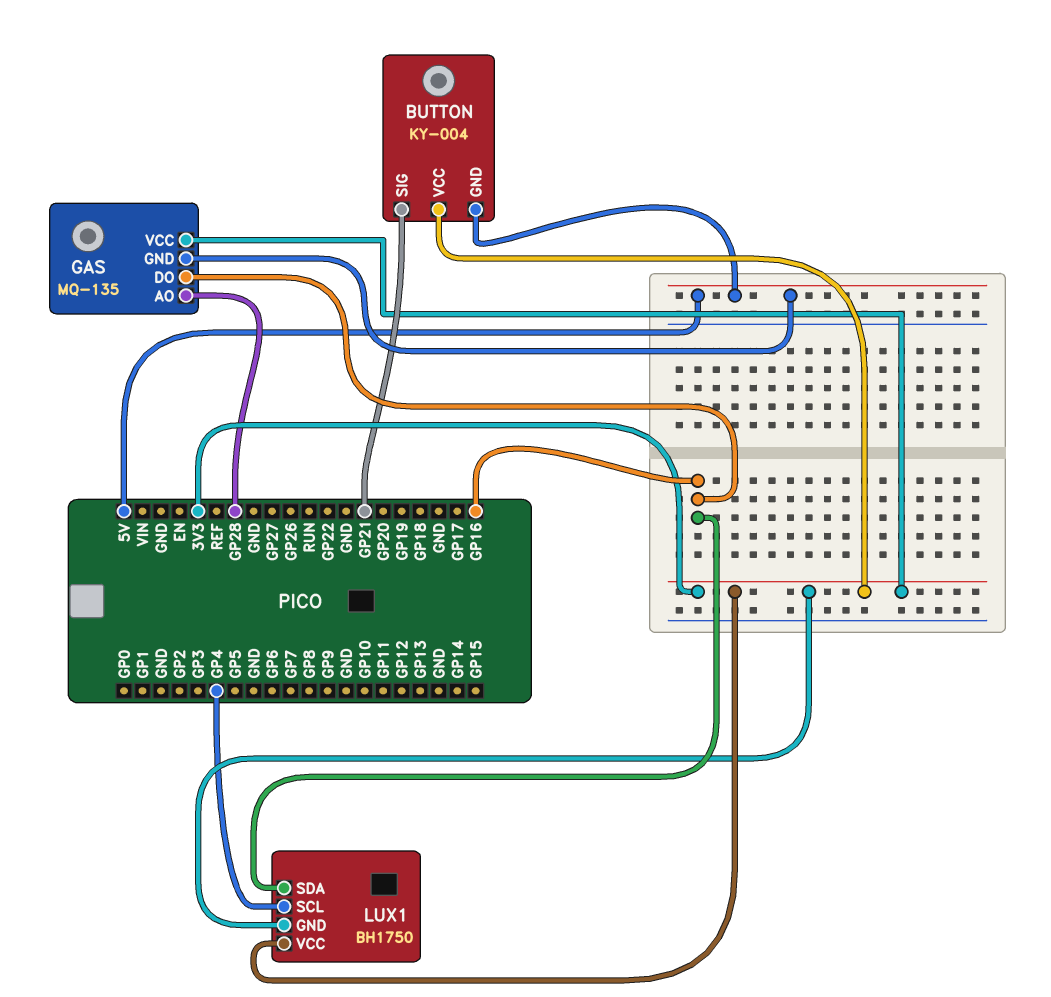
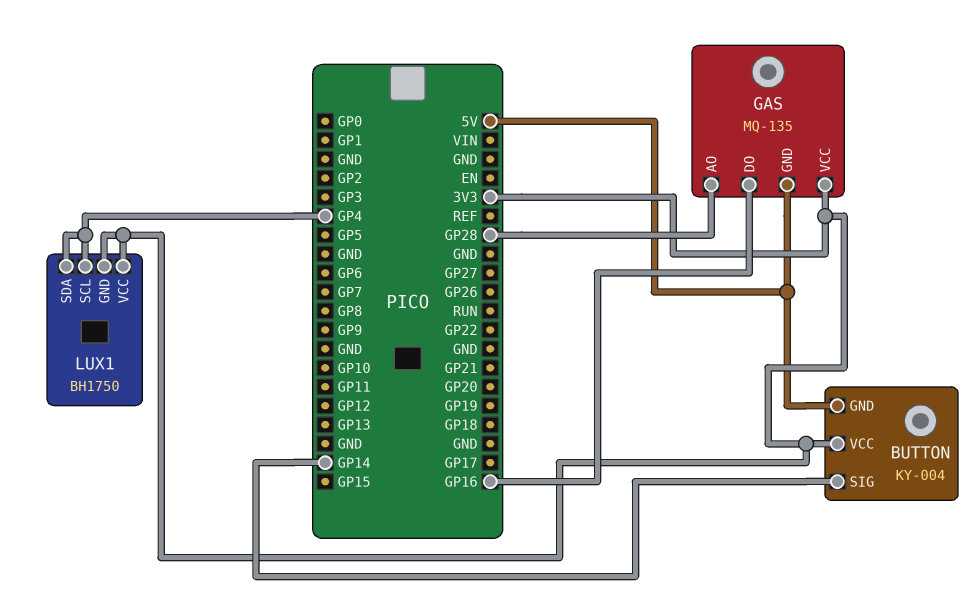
BUTTON pin SIG: GP21 -> GP14
LUX1 pin SDA: GP16 -> GP4

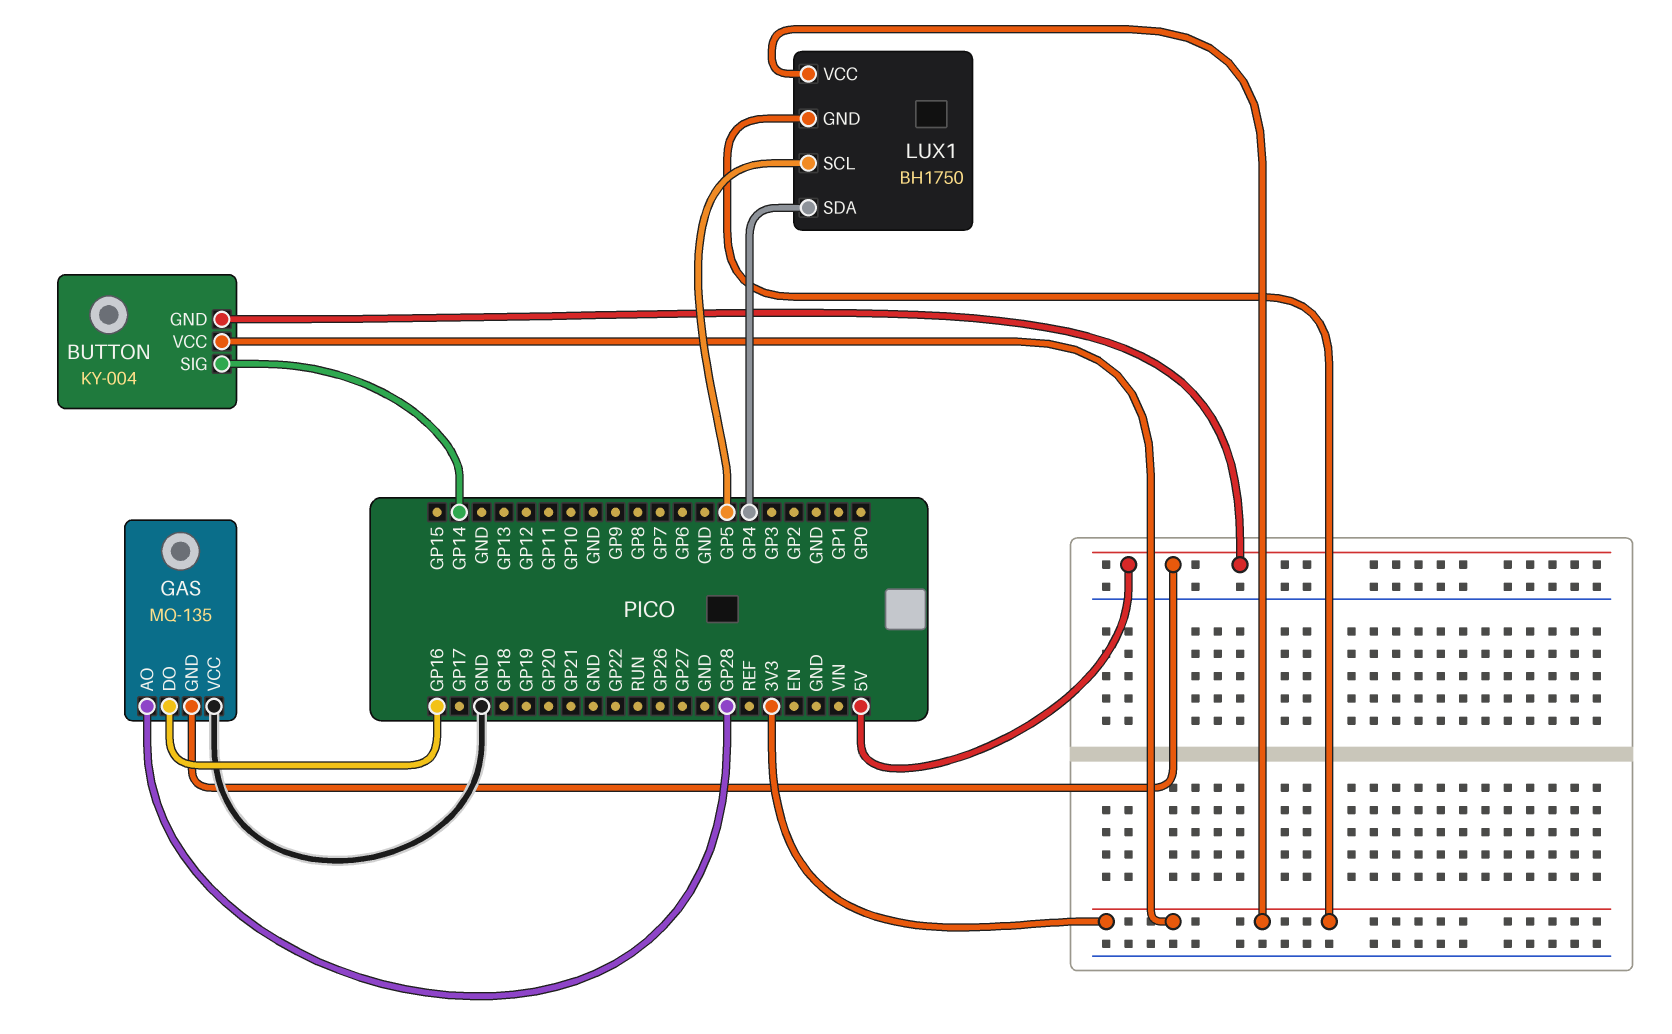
GAS pin VCC: 3V3 -> GND
LUX1 pin SCL: GP4 -> GP5

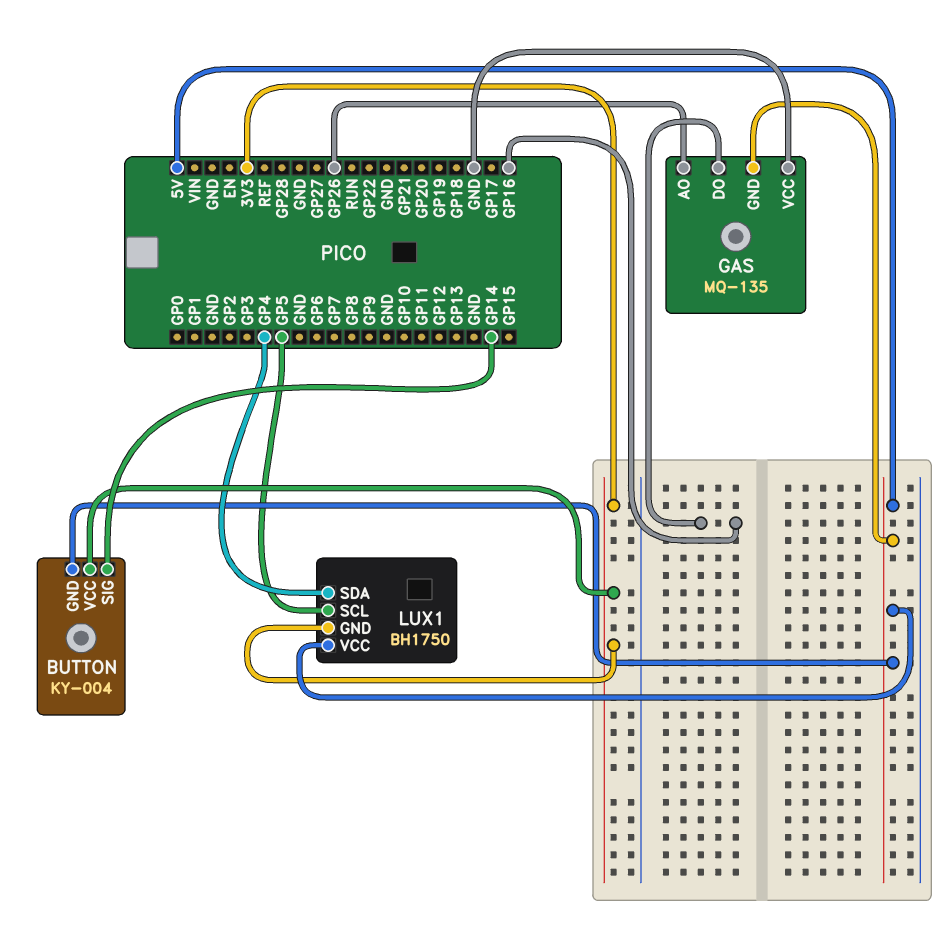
GAS pin AO: GP28 -> GP26
LUX1 pin VCC: 3V3 -> 5V

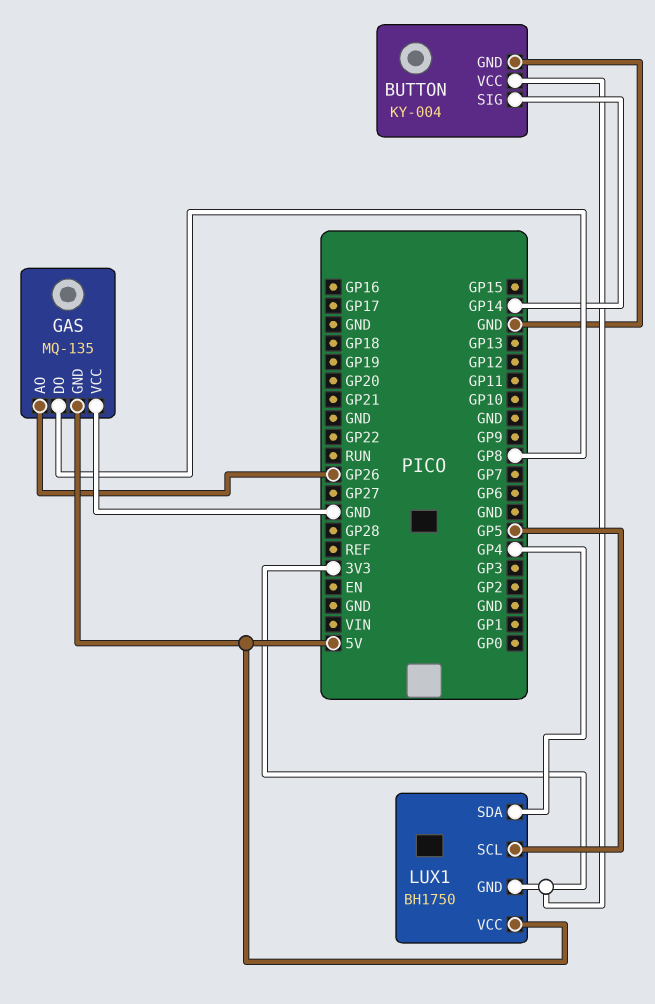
BUTTON pin GND: 5V -> GND
GAS pin DO: GP16 -> GP8

